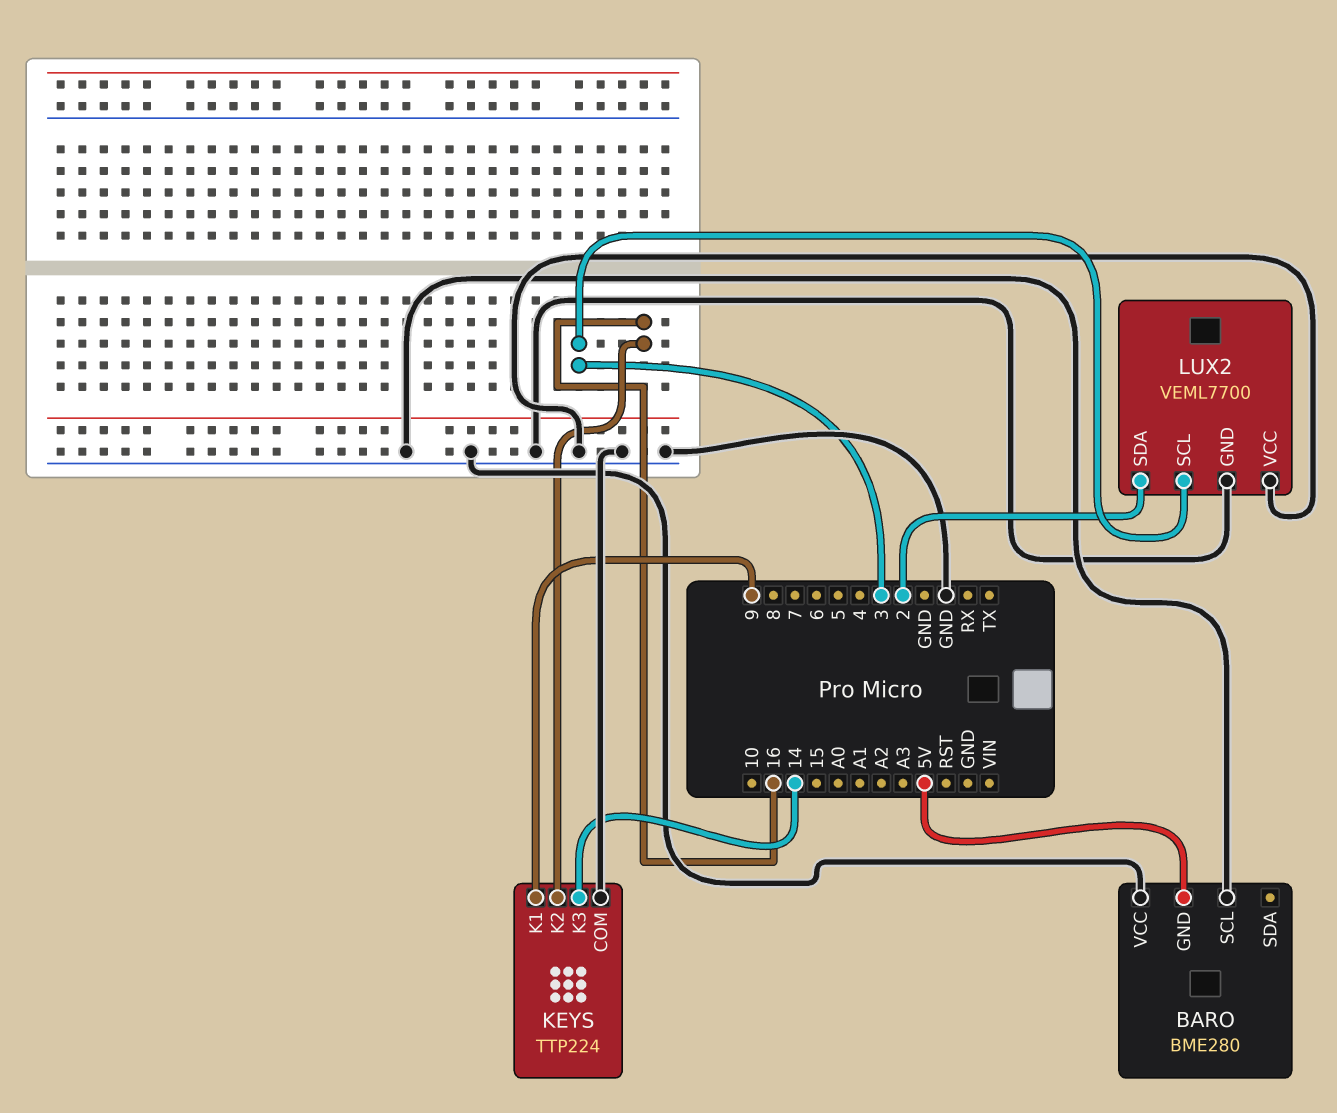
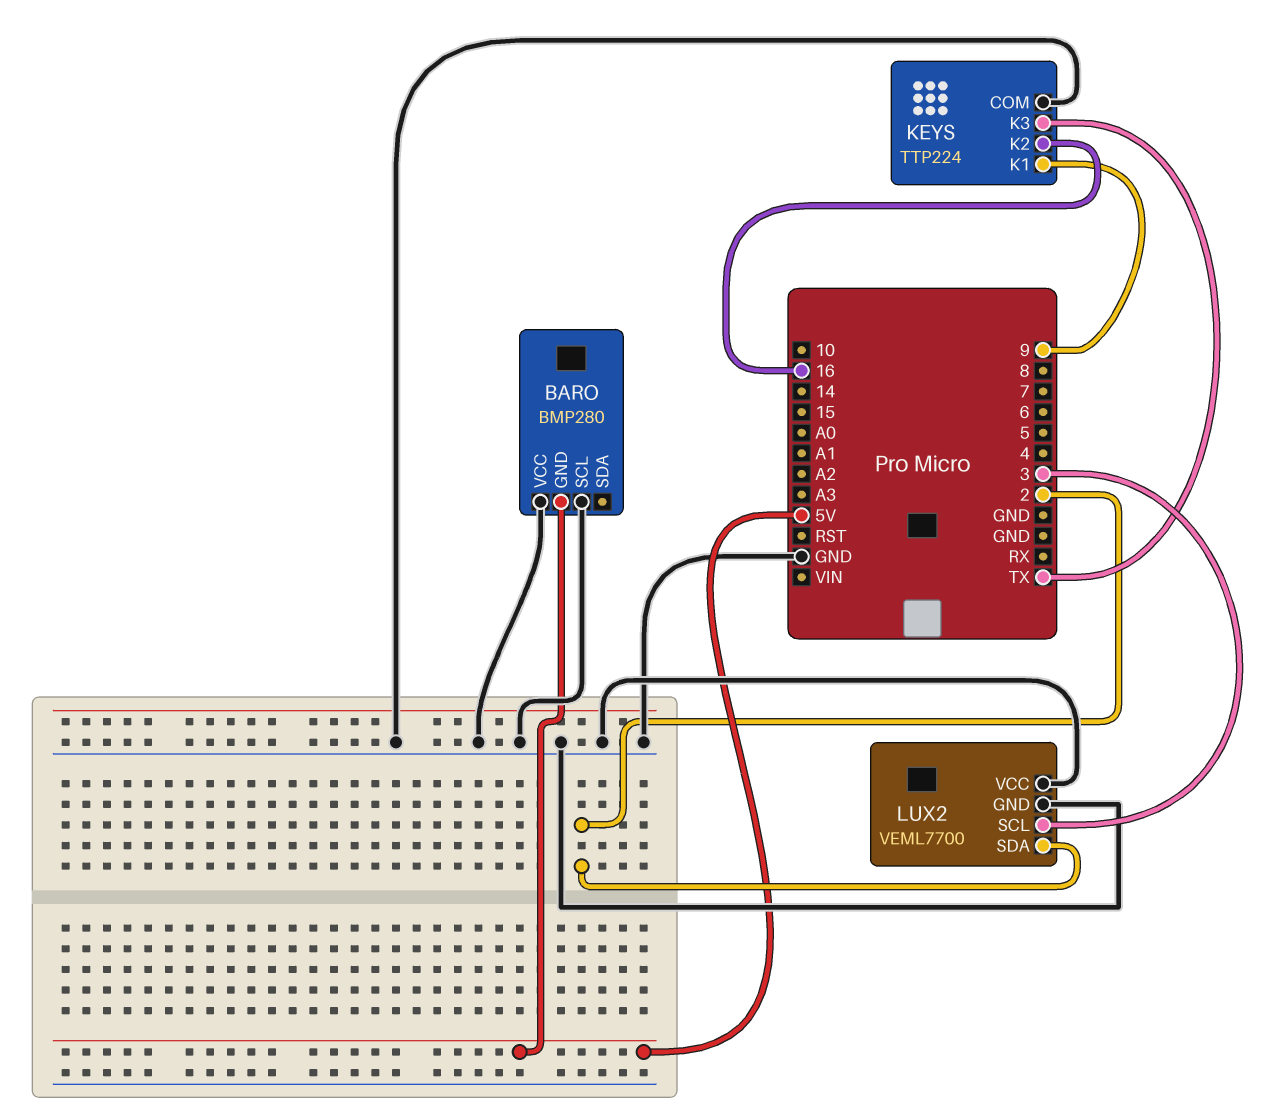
BARO: BME280 -> BMP280
KEYS pin K3: 14 -> TX

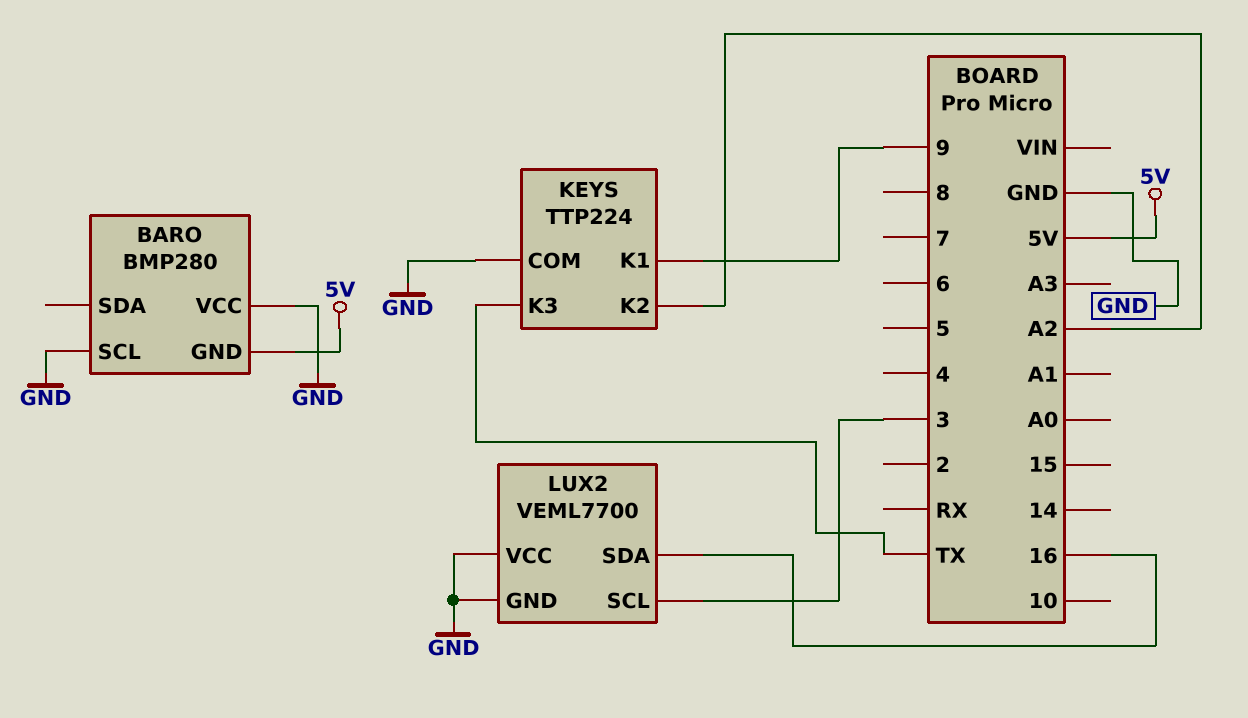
KEYS pin K2: 16 -> A2
LUX2 pin SDA: 2 -> 16

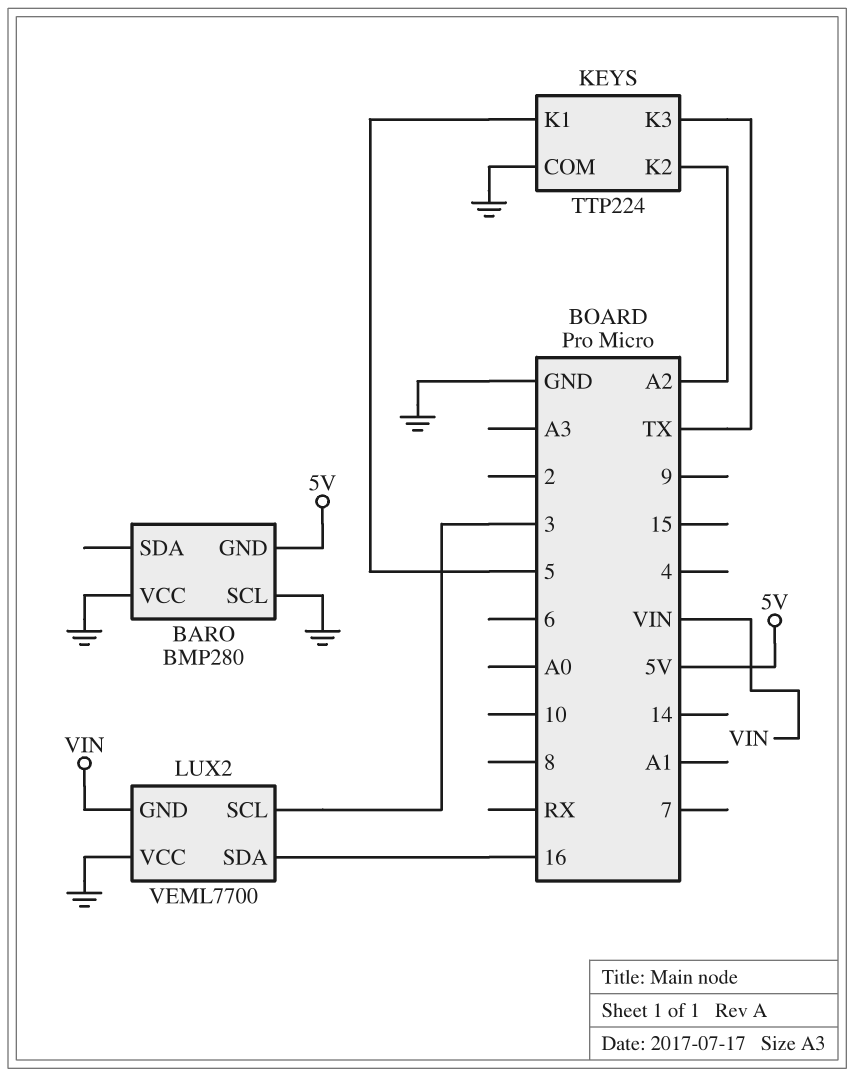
KEYS pin K1: 9 -> 5
LUX2 pin GND: GND -> VIN

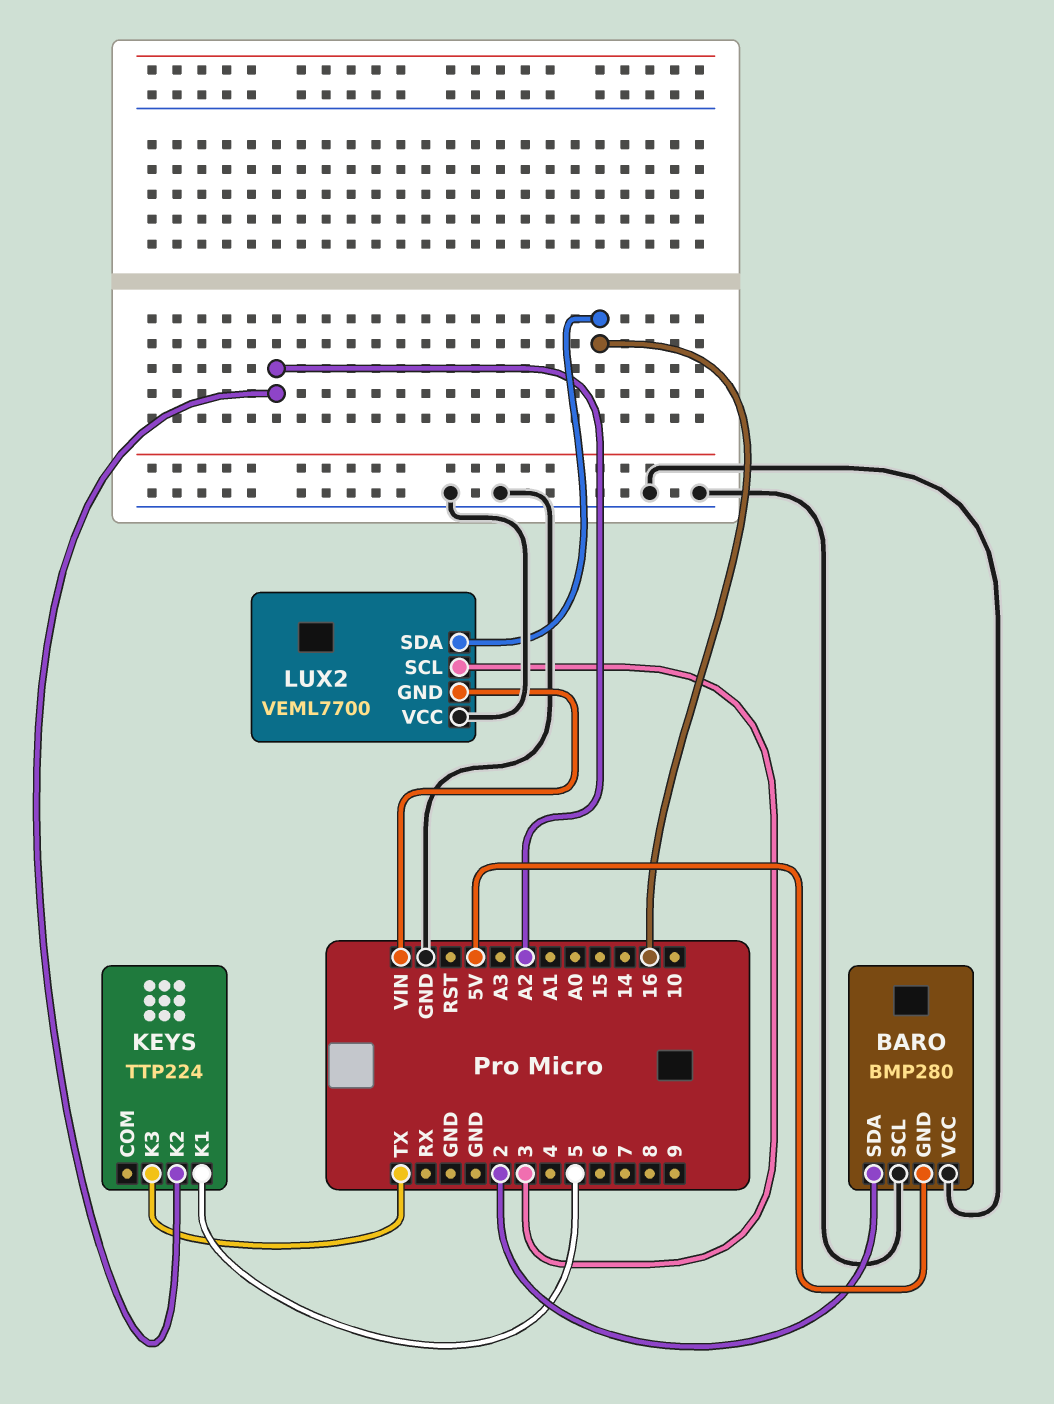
BARO pin SDA: none -> 2
KEYS pin COM: GND -> none

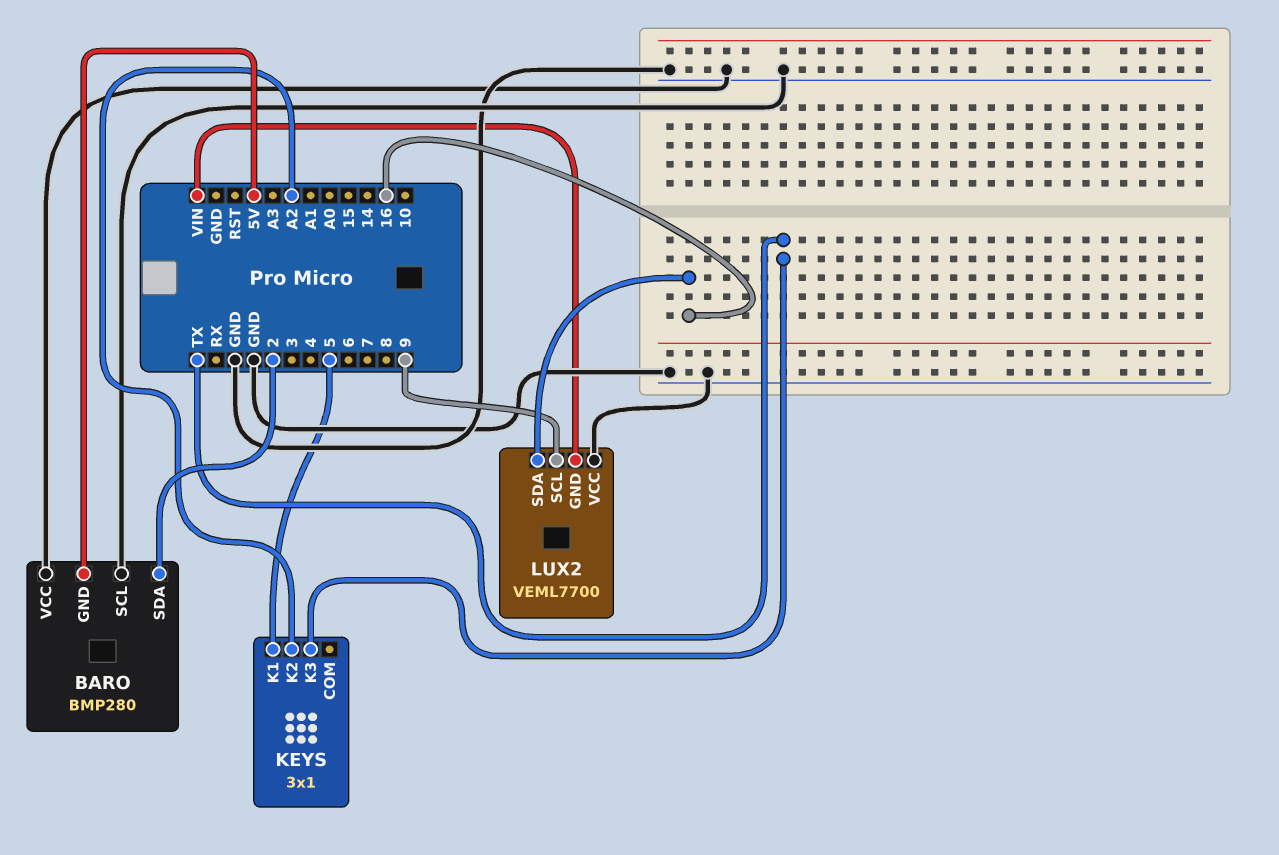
KEYS: TTP224 -> 3x1
LUX2 pin SCL: 3 -> 9

